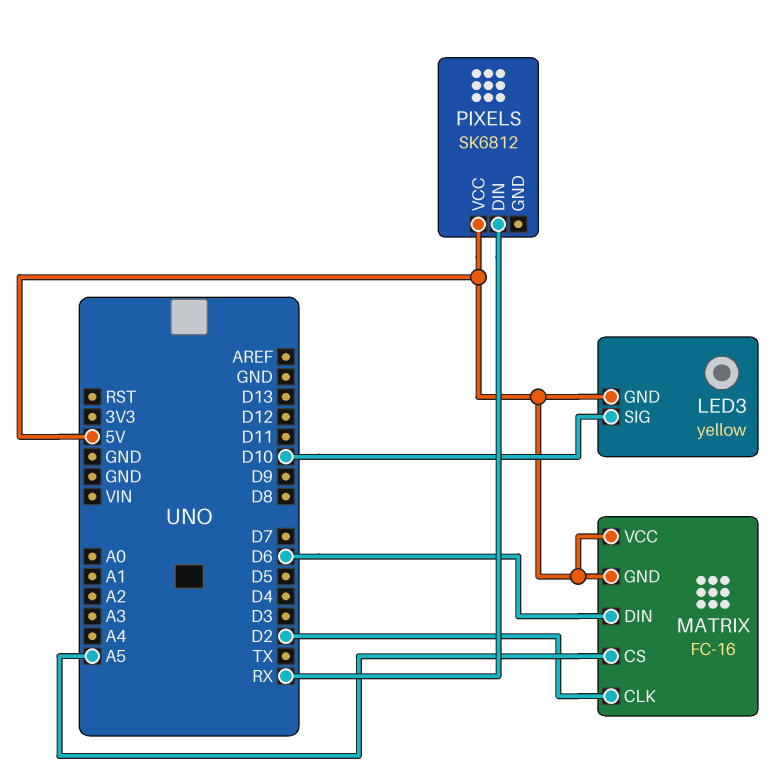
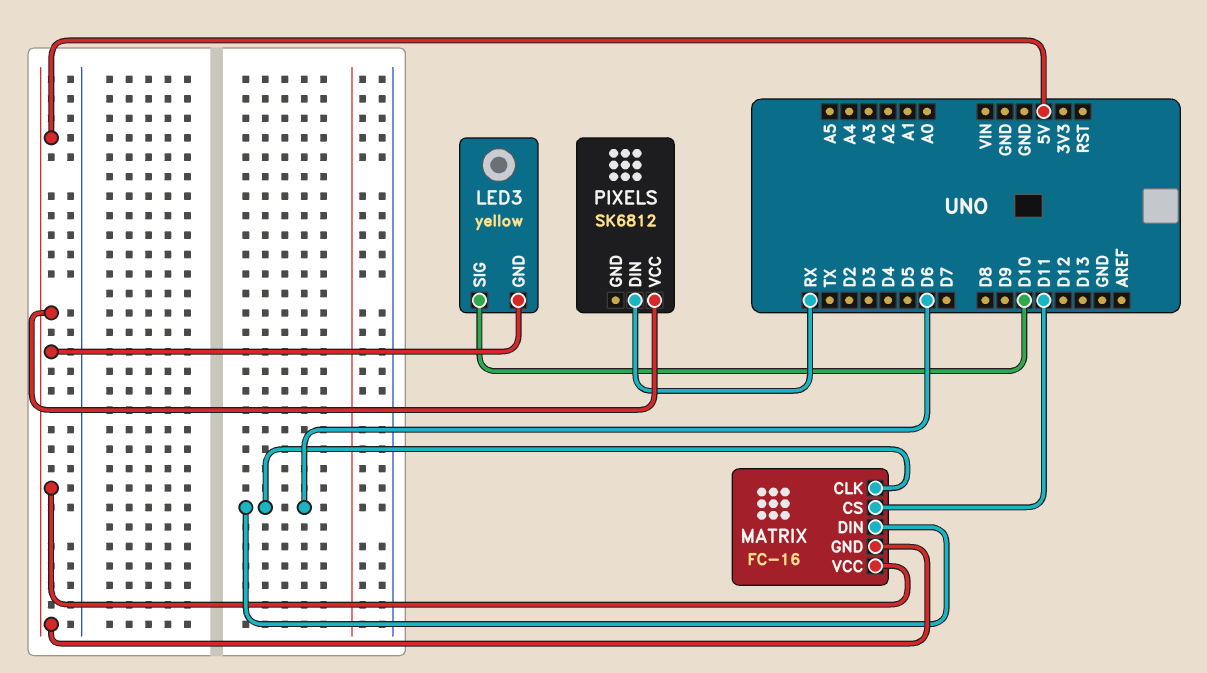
MATRIX pin CLK: D2 -> D6
MATRIX pin CS: A5 -> D11

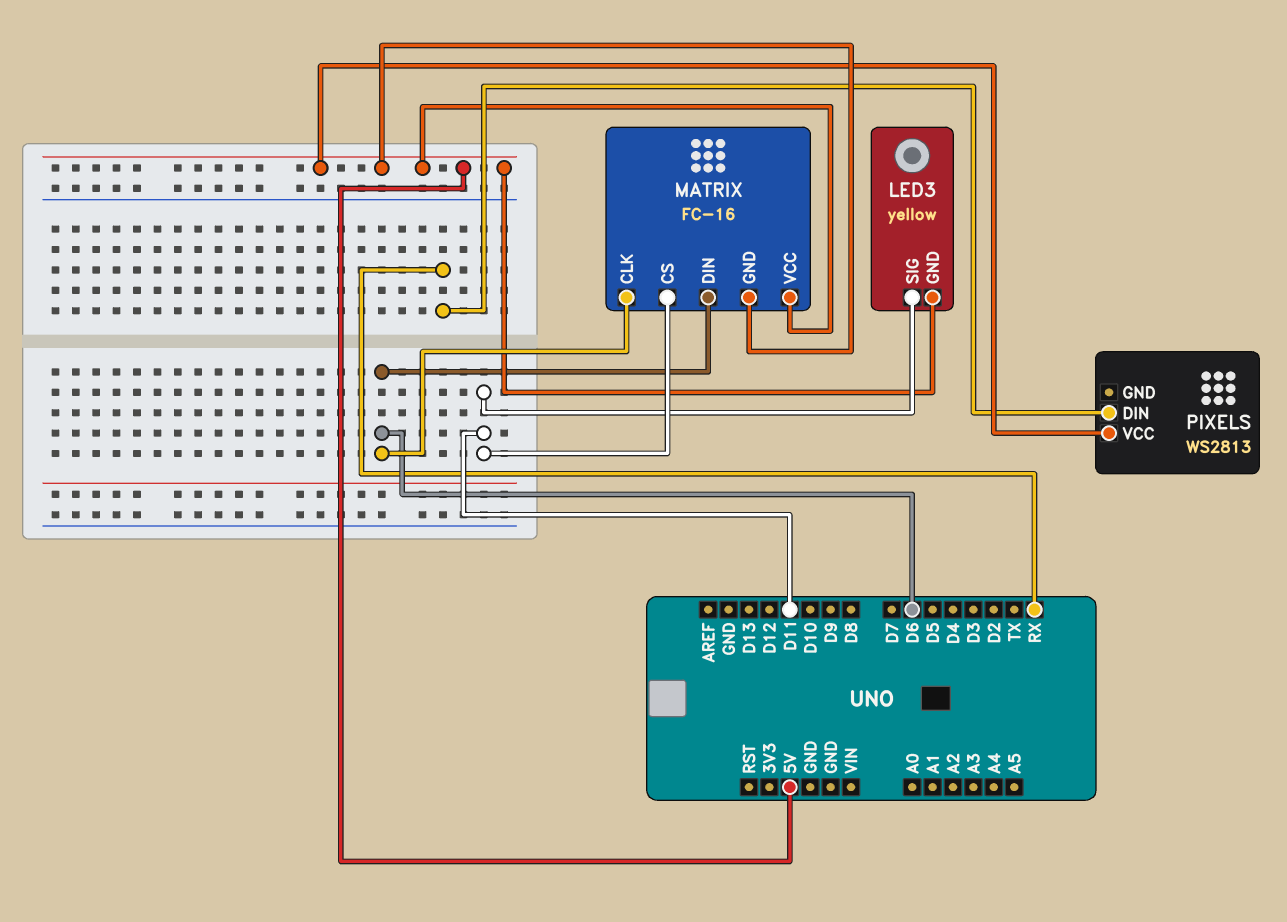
LED3 pin SIG: D10 -> D11
PIXELS: SK6812 -> WS2813

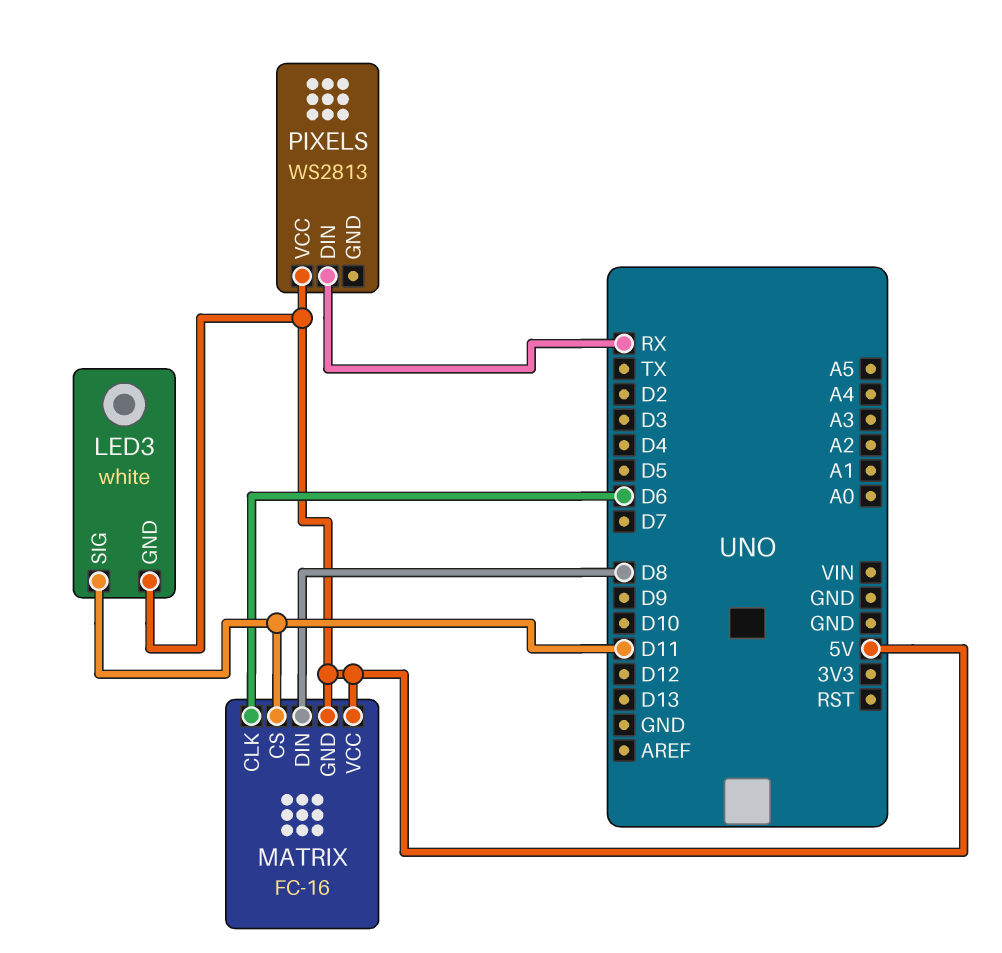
LED3: yellow -> white
MATRIX pin DIN: D6 -> D8

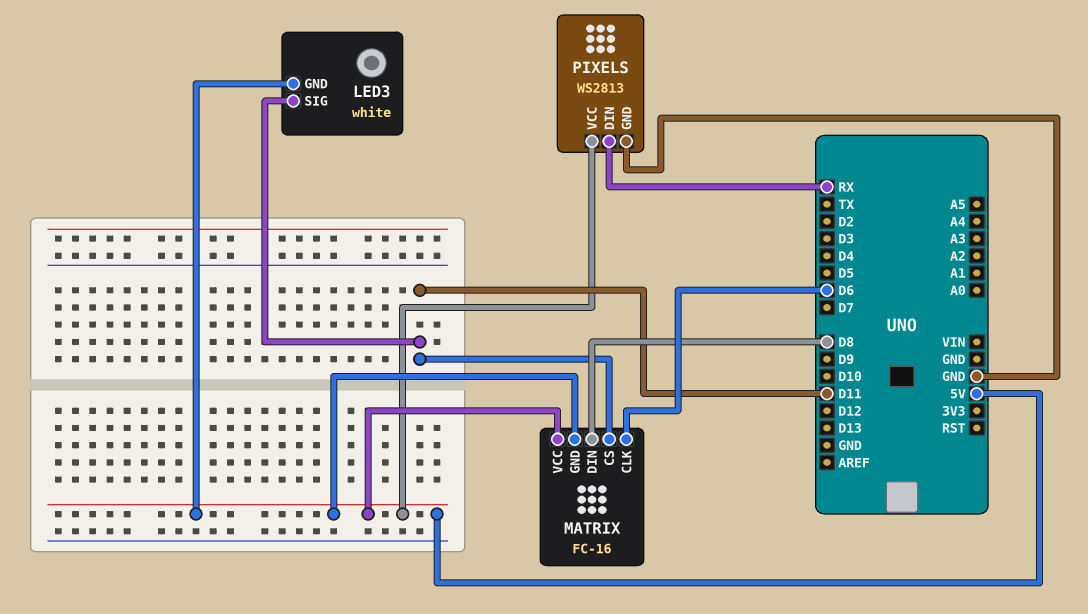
PIXELS pin GND: none -> GND

